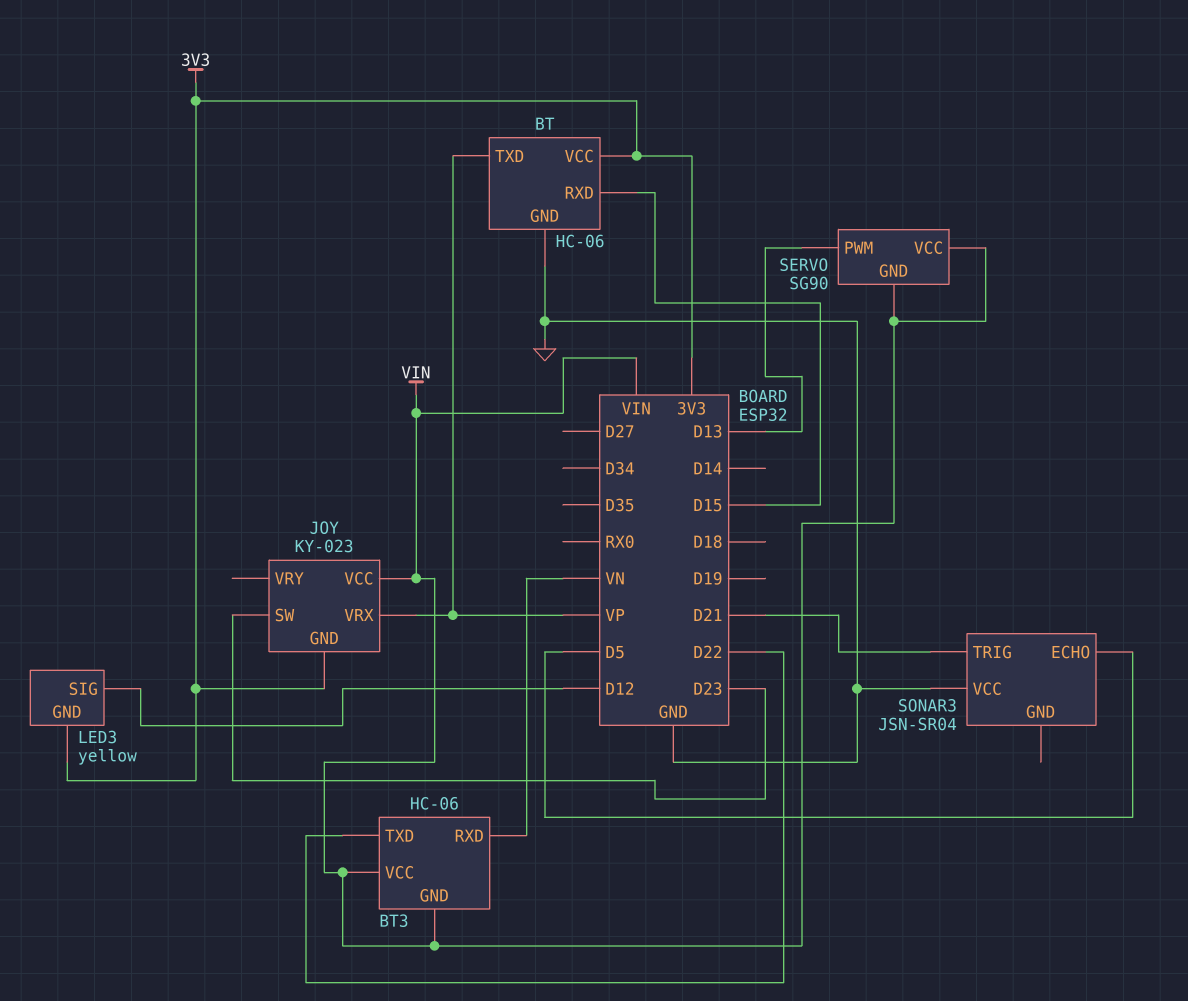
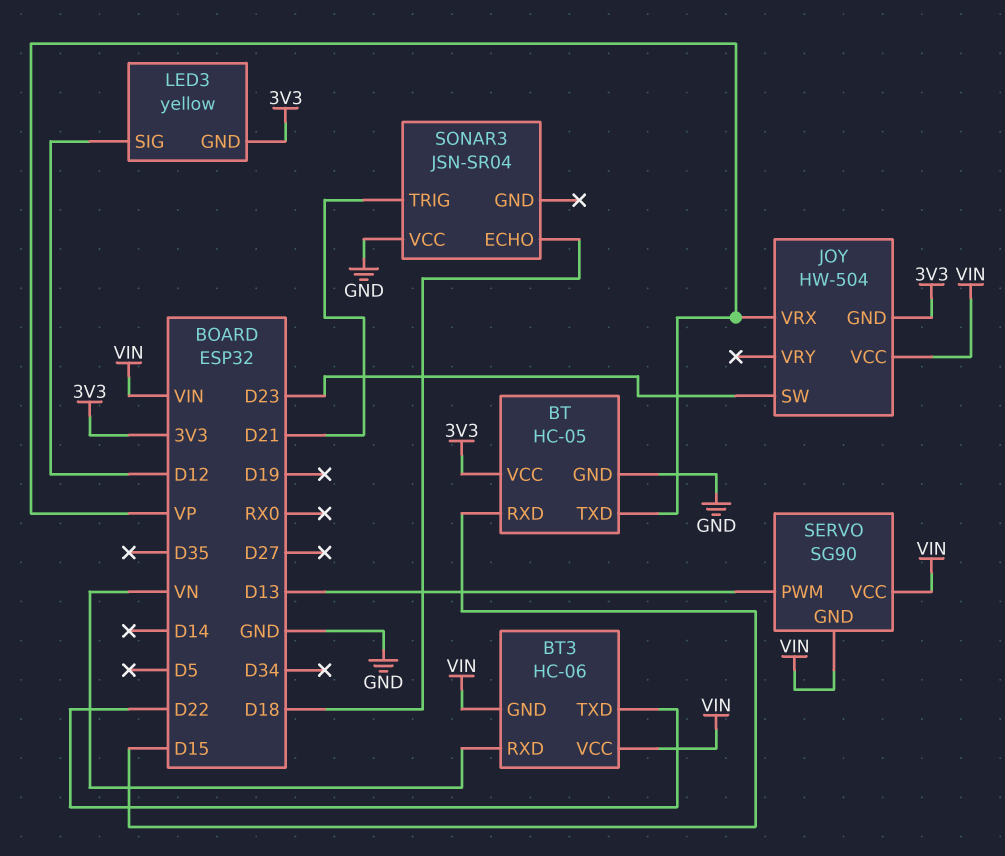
BT: HC-06 -> HC-05
JOY: KY-023 -> HW-504
SONAR3 pin ECHO: D5 -> D18

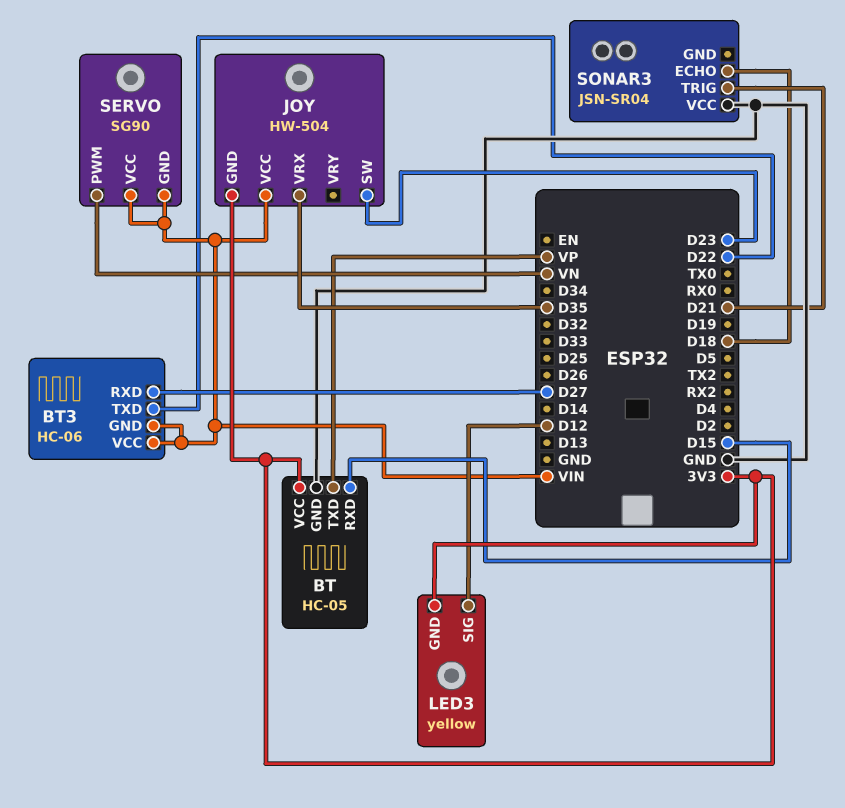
BT3 pin RXD: VN -> D27
JOY pin VRX: VP -> D35
SERVO pin PWM: D13 -> VN

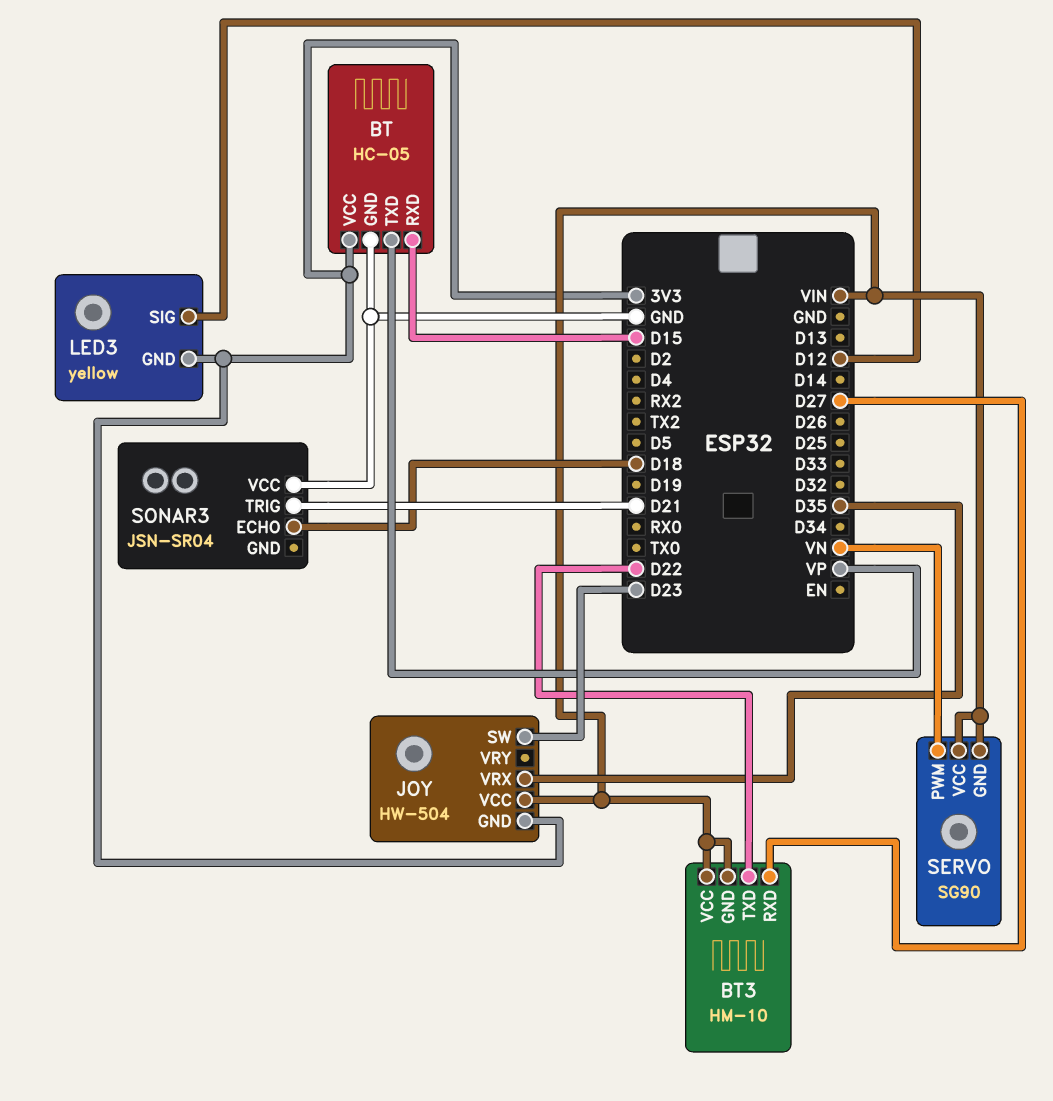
BT3: HC-06 -> HM-10

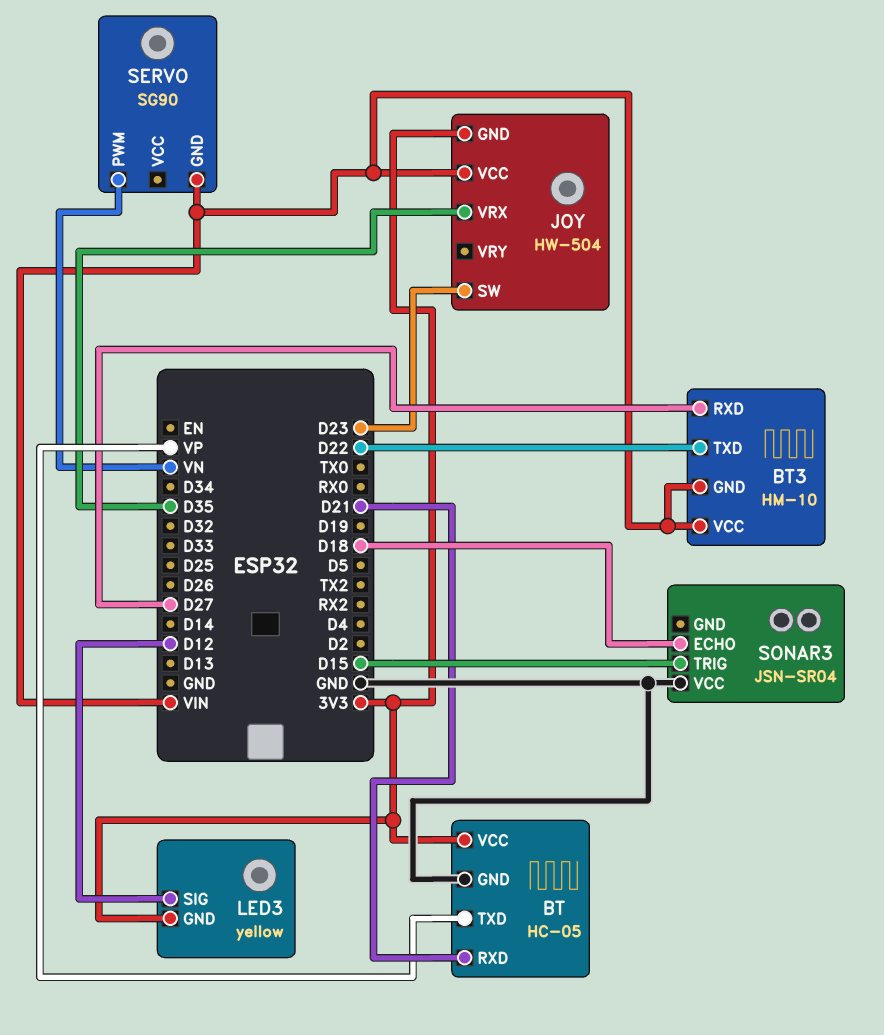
BT pin RXD: D15 -> D21
SERVO pin VCC: VIN -> none
SONAR3 pin TRIG: D21 -> D15

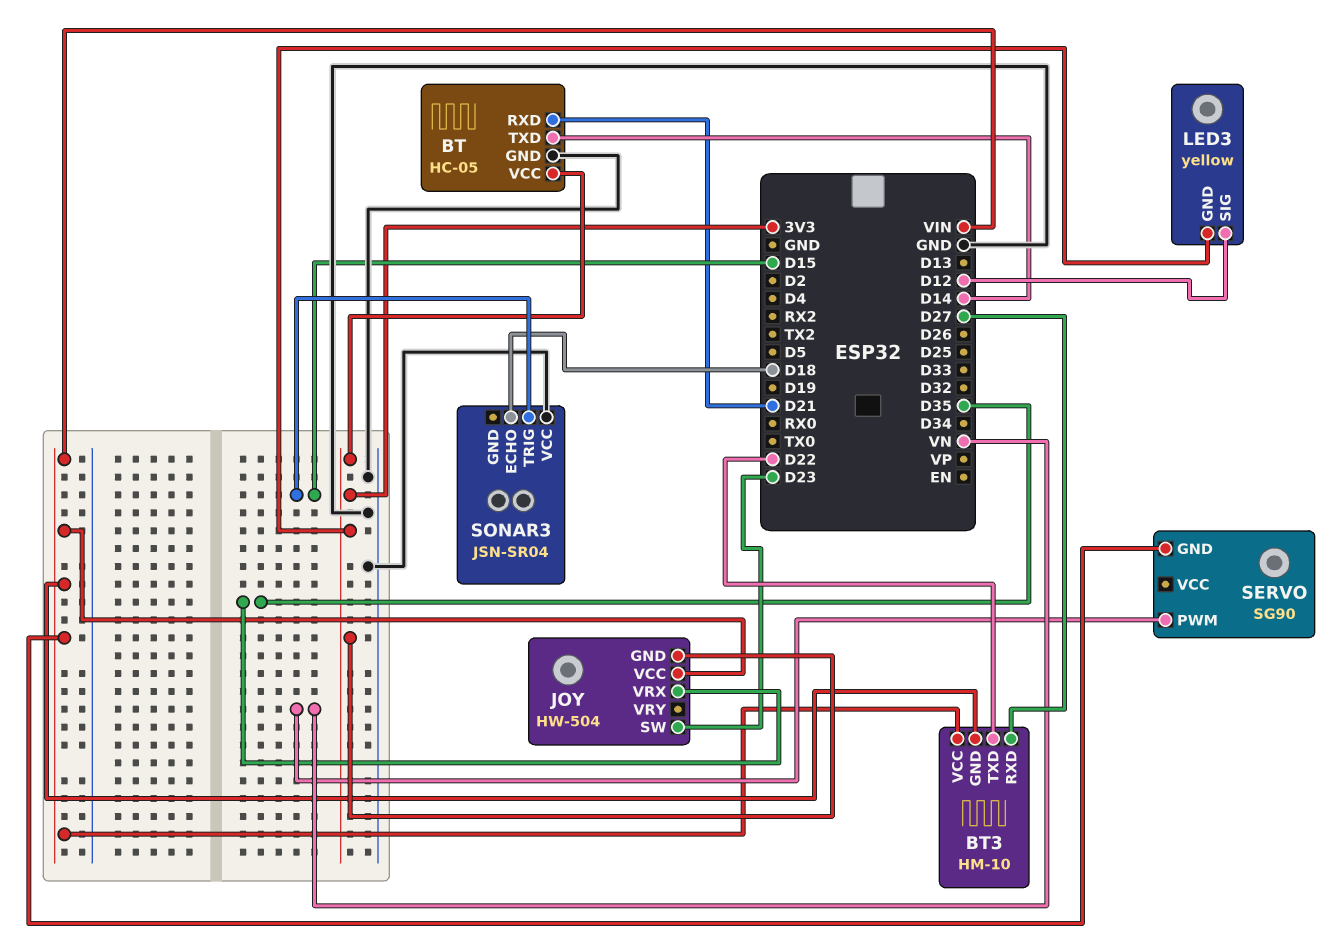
BT pin TXD: VP -> D14

